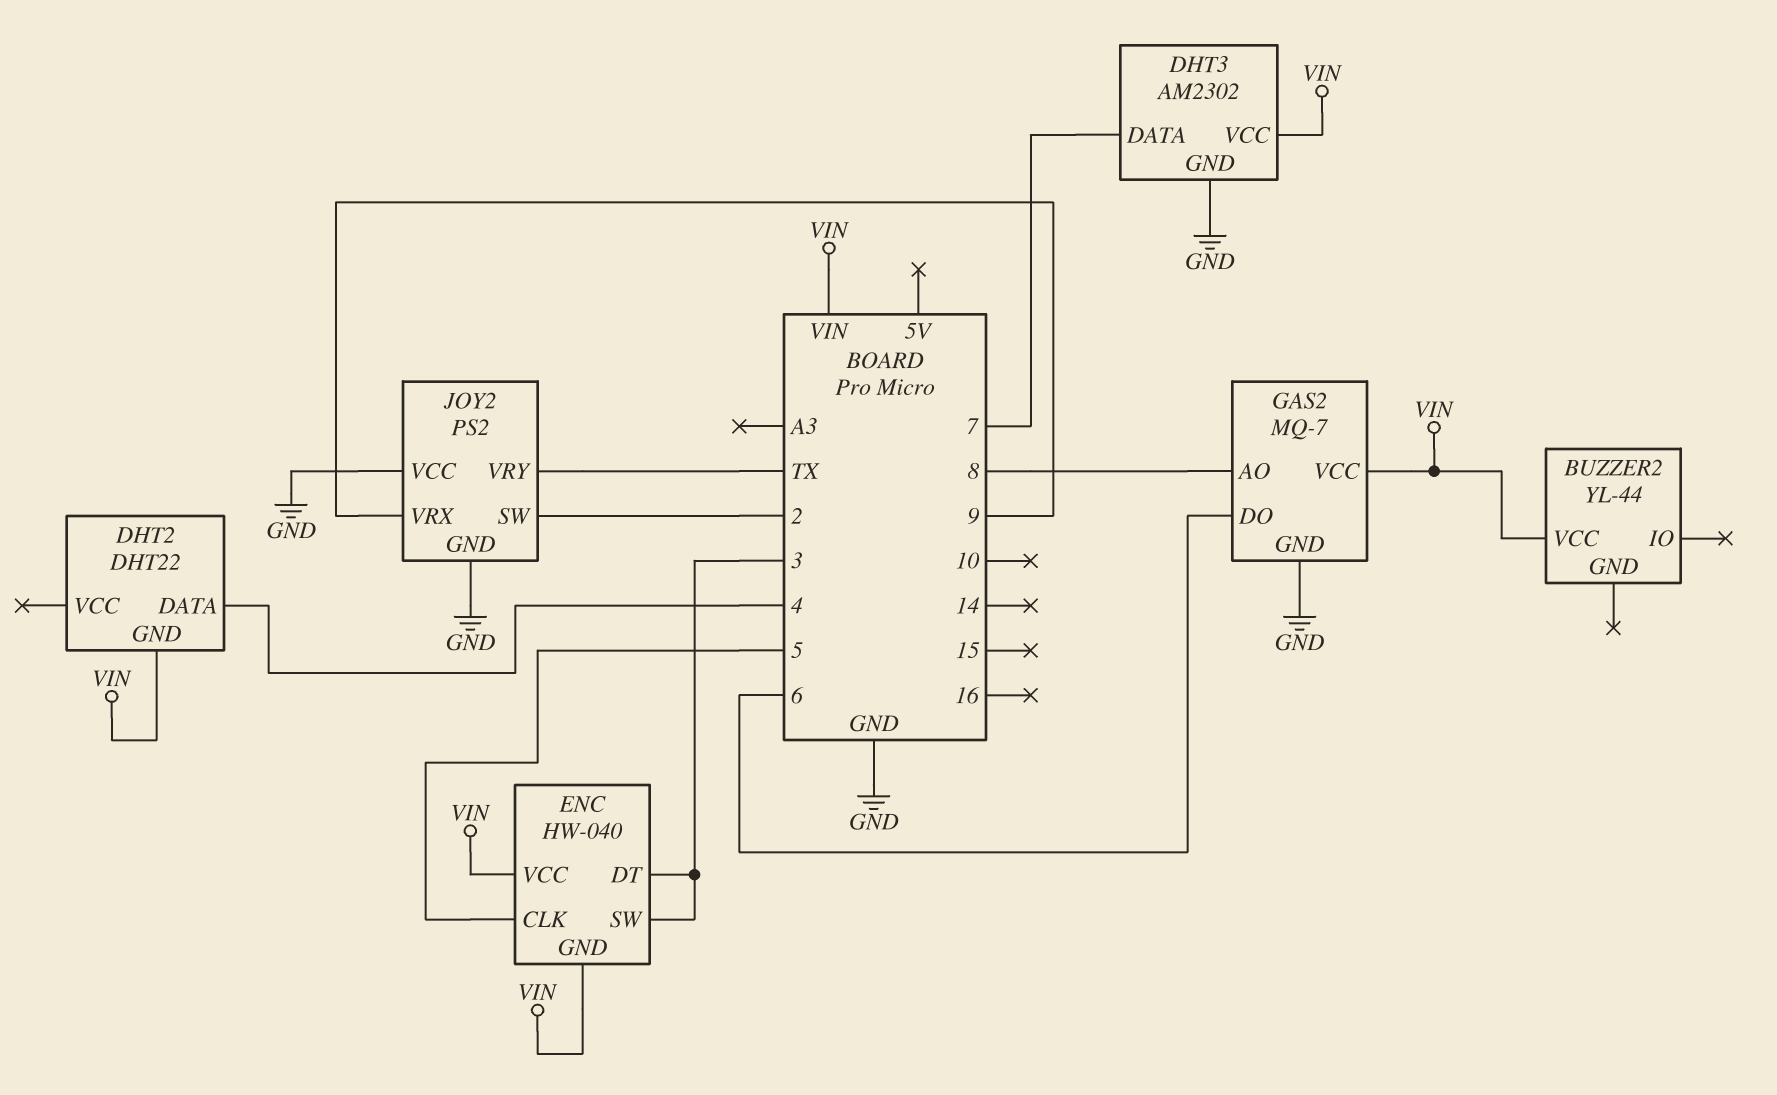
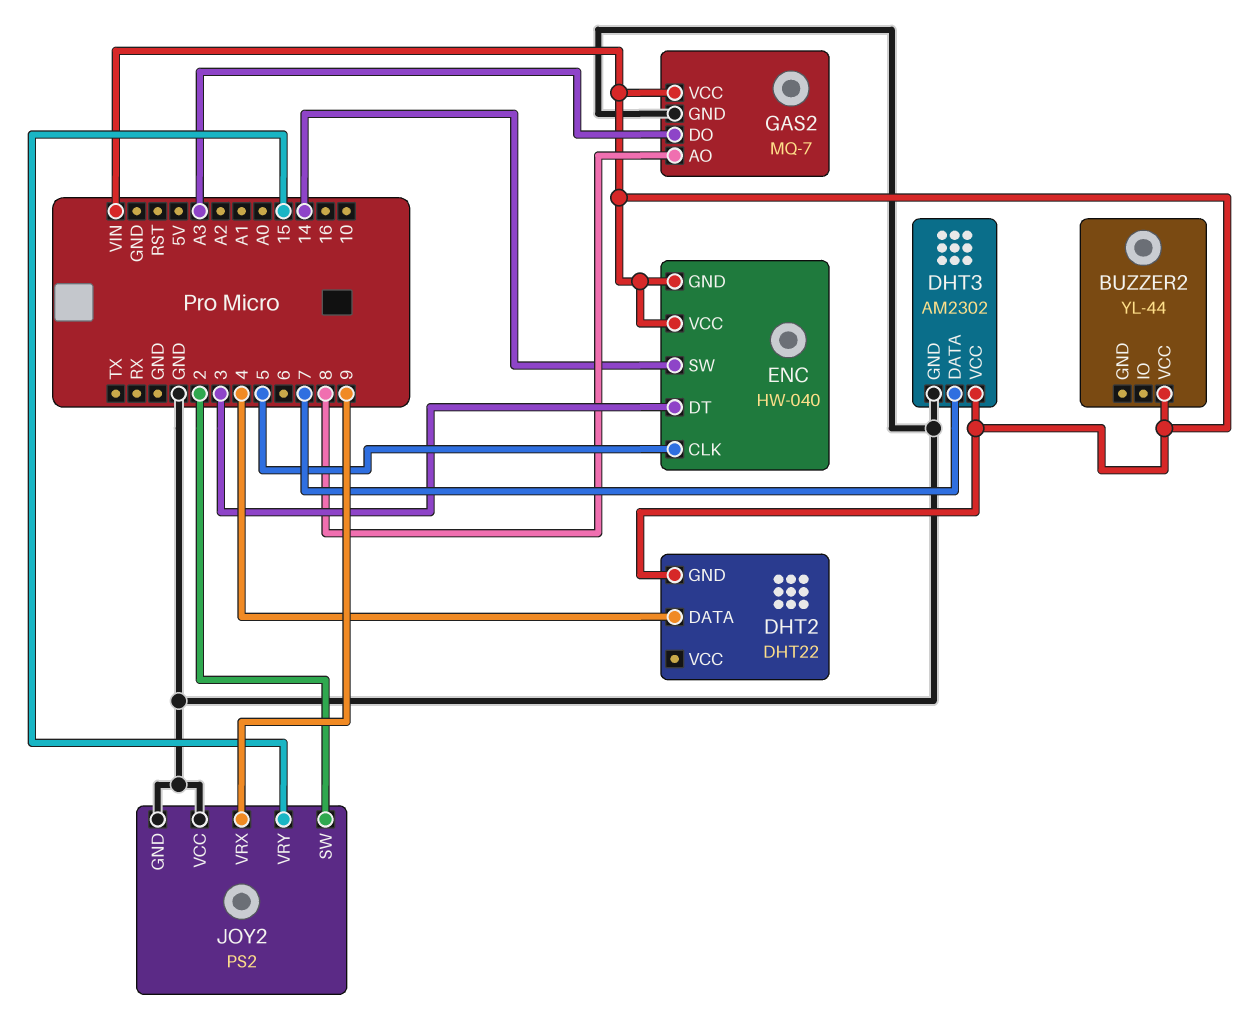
ENC pin SW: 3 -> 14
GAS2 pin DO: 6 -> A3
JOY2 pin VRY: TX -> 15

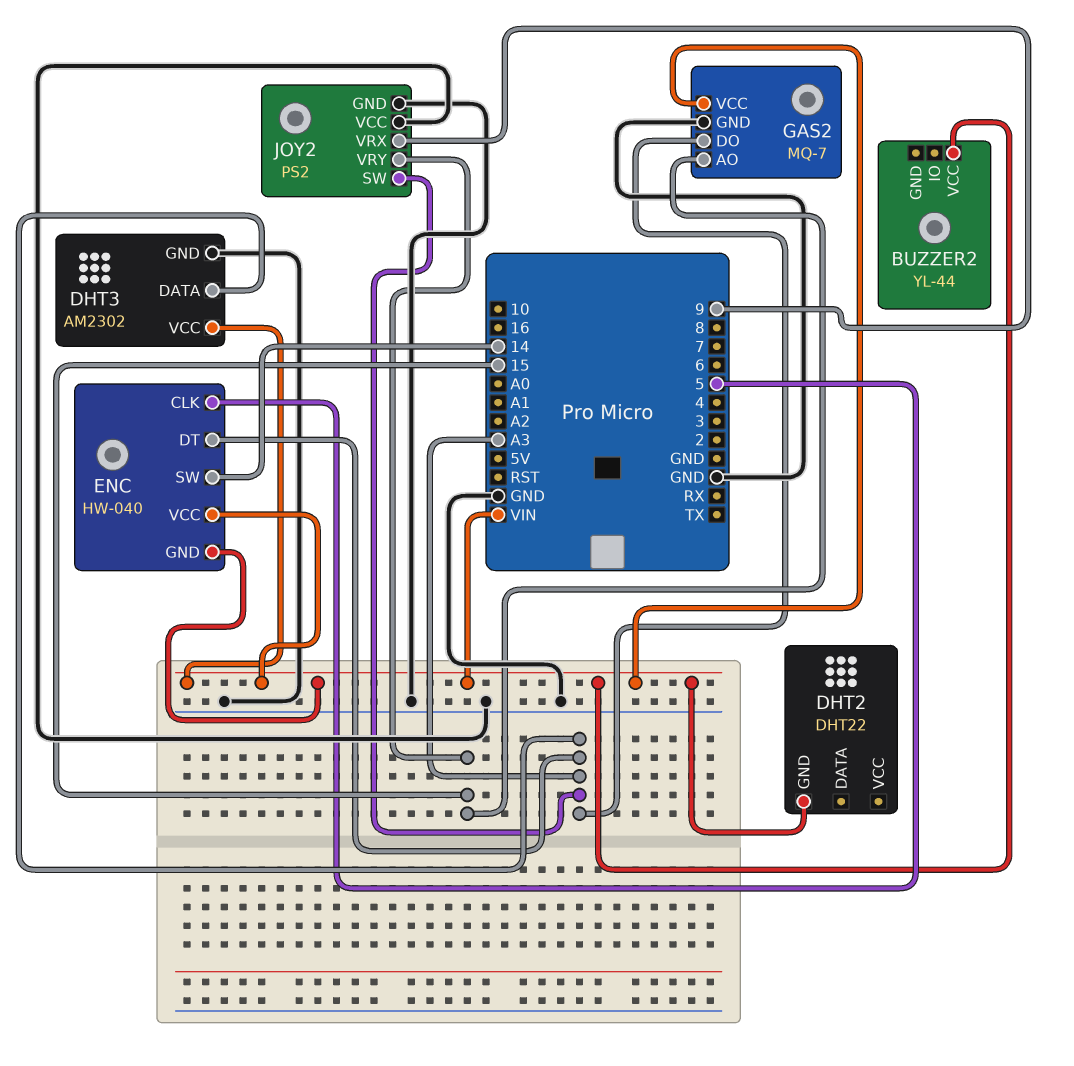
DHT2 pin DATA: 4 -> none
DHT3 pin DATA: 7 -> A3
ENC pin DT: 3 -> A3
GAS2 pin AO: 8 -> 15
JOY2 pin SW: 2 -> A3

